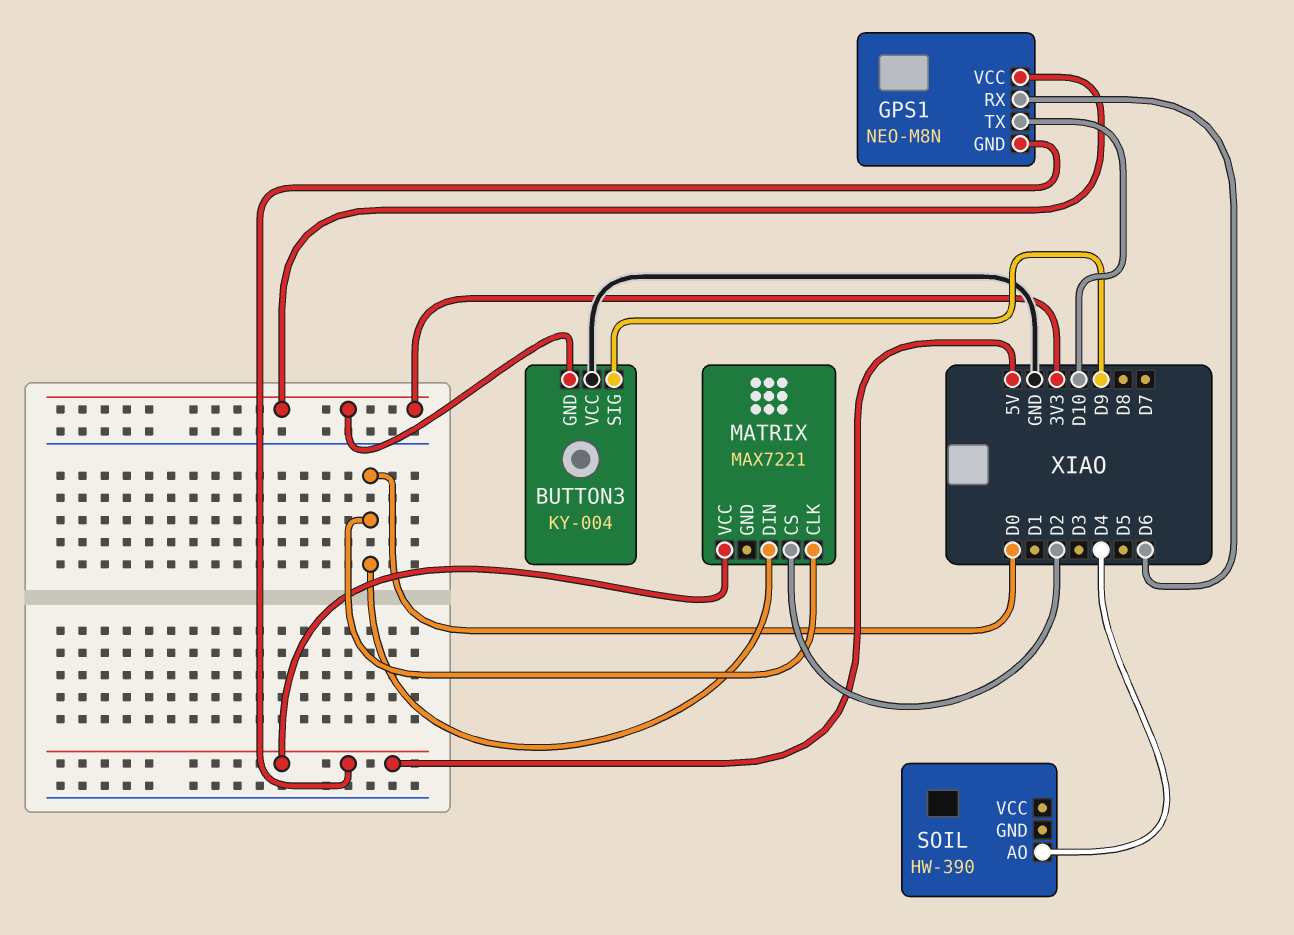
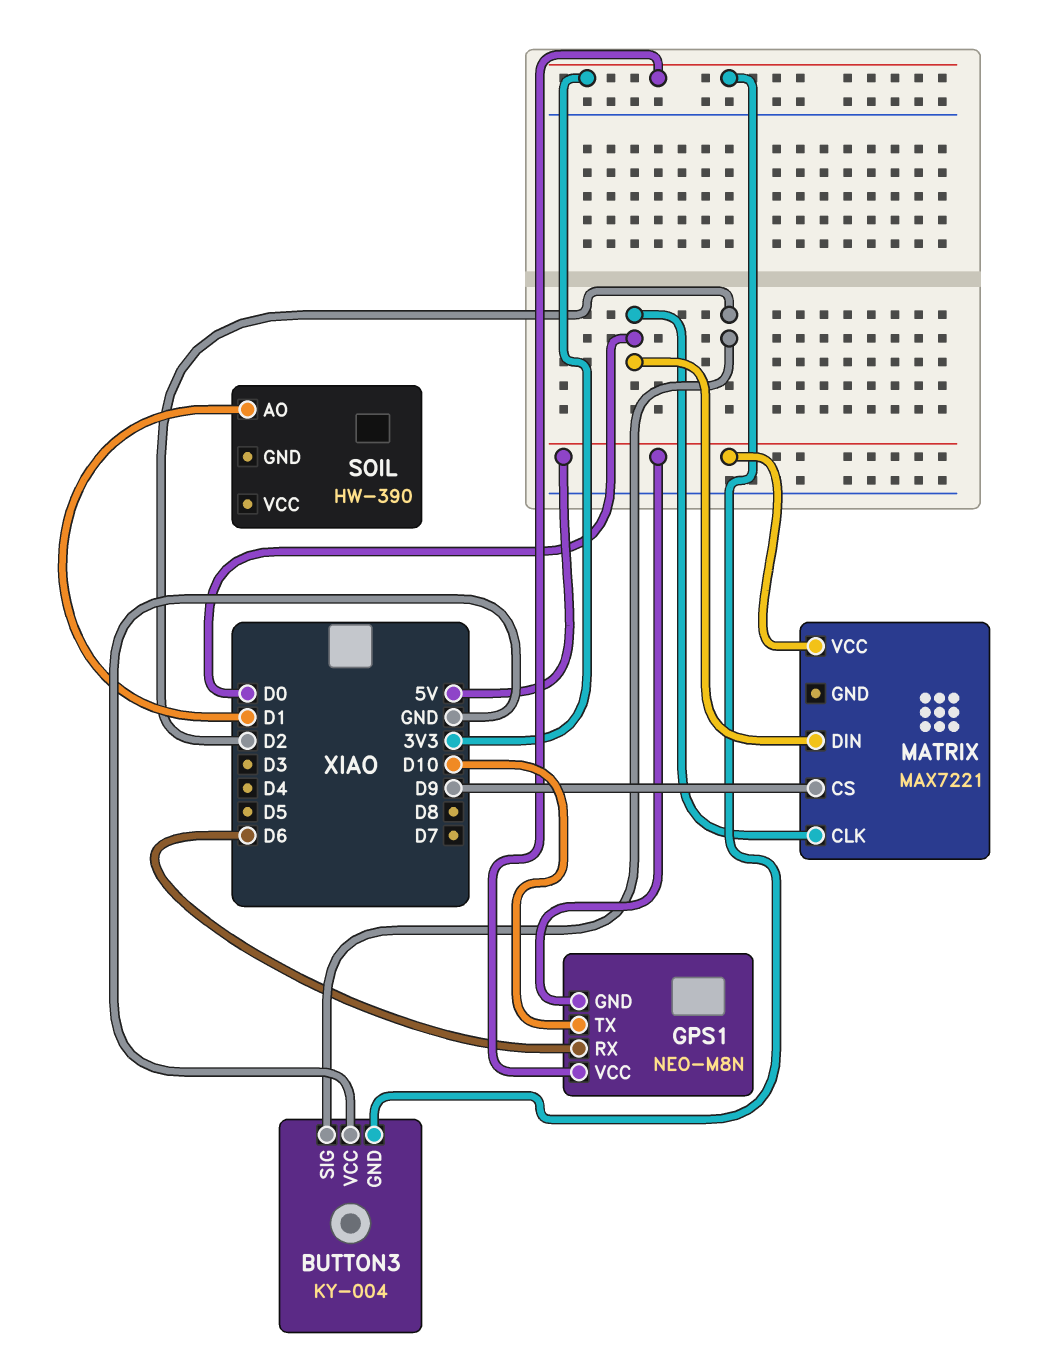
BUTTON3 pin SIG: D9 -> D2
MATRIX pin CS: D2 -> D9
SOIL pin AO: D4 -> D1

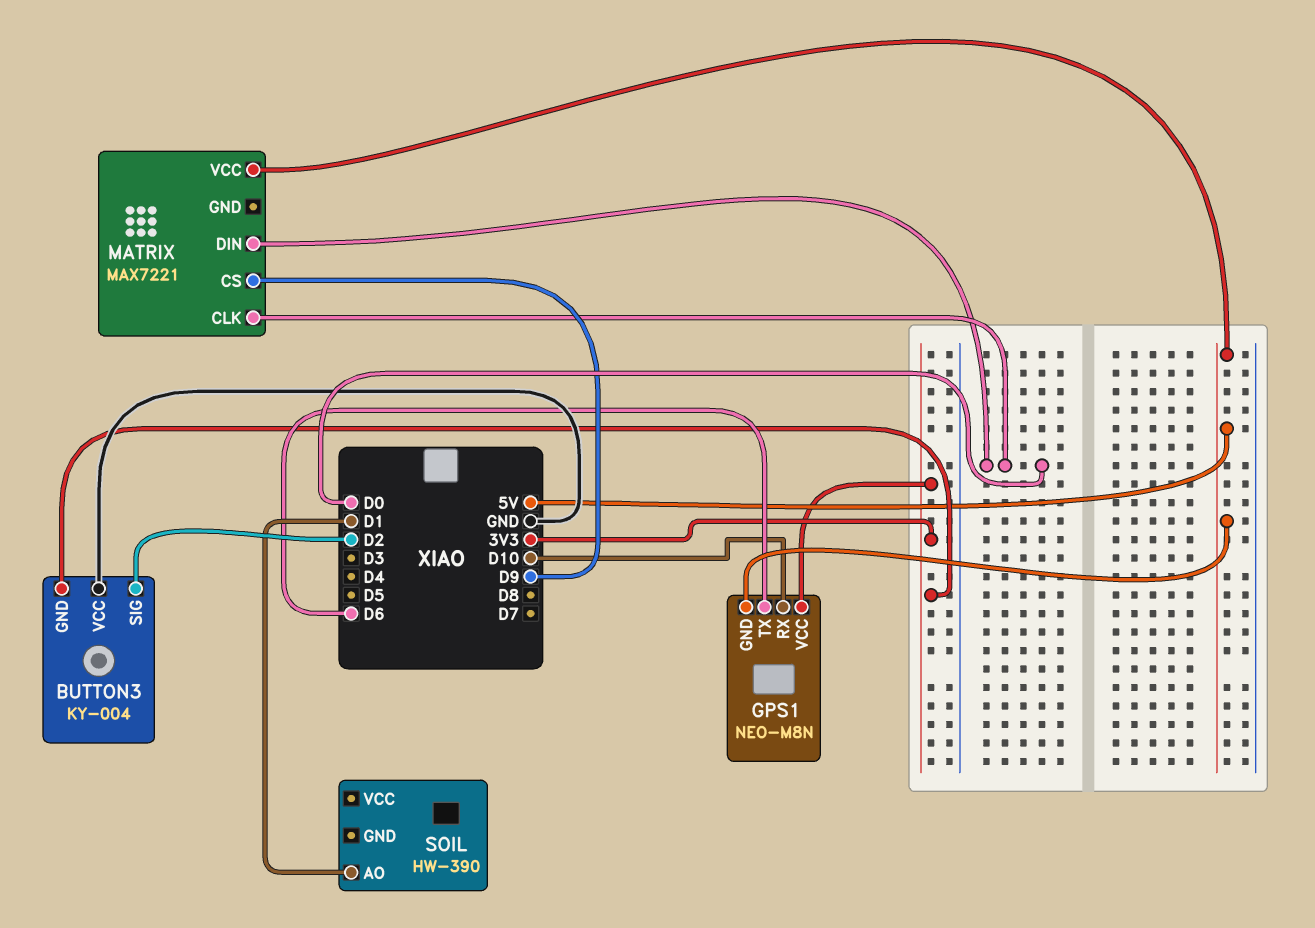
GPS1 pin RX: D6 -> D10
GPS1 pin TX: D10 -> D6

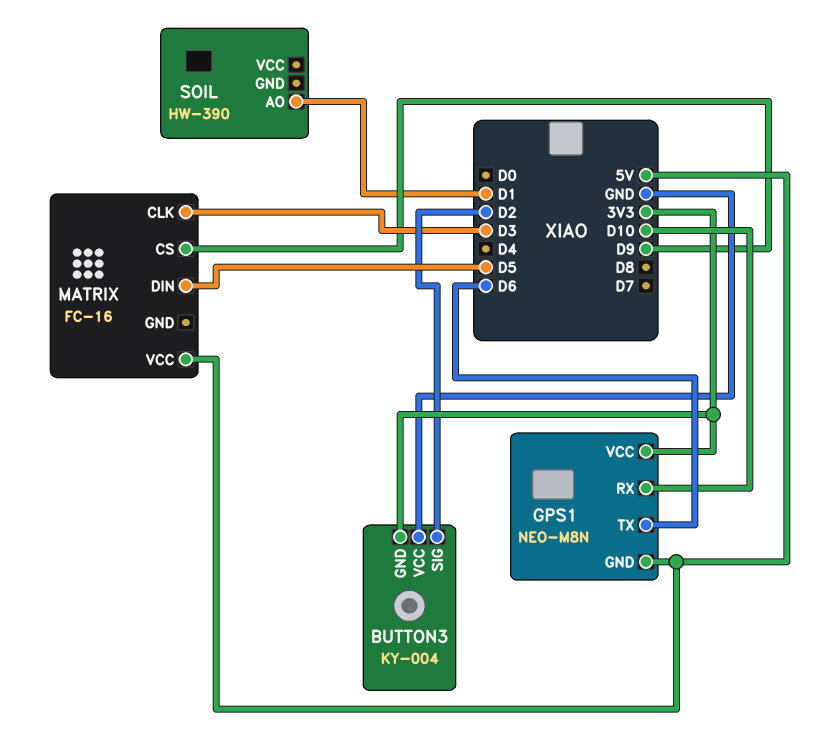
MATRIX: MAX7221 -> FC-16
MATRIX pin CLK: D0 -> D3
MATRIX pin DIN: D0 -> D5

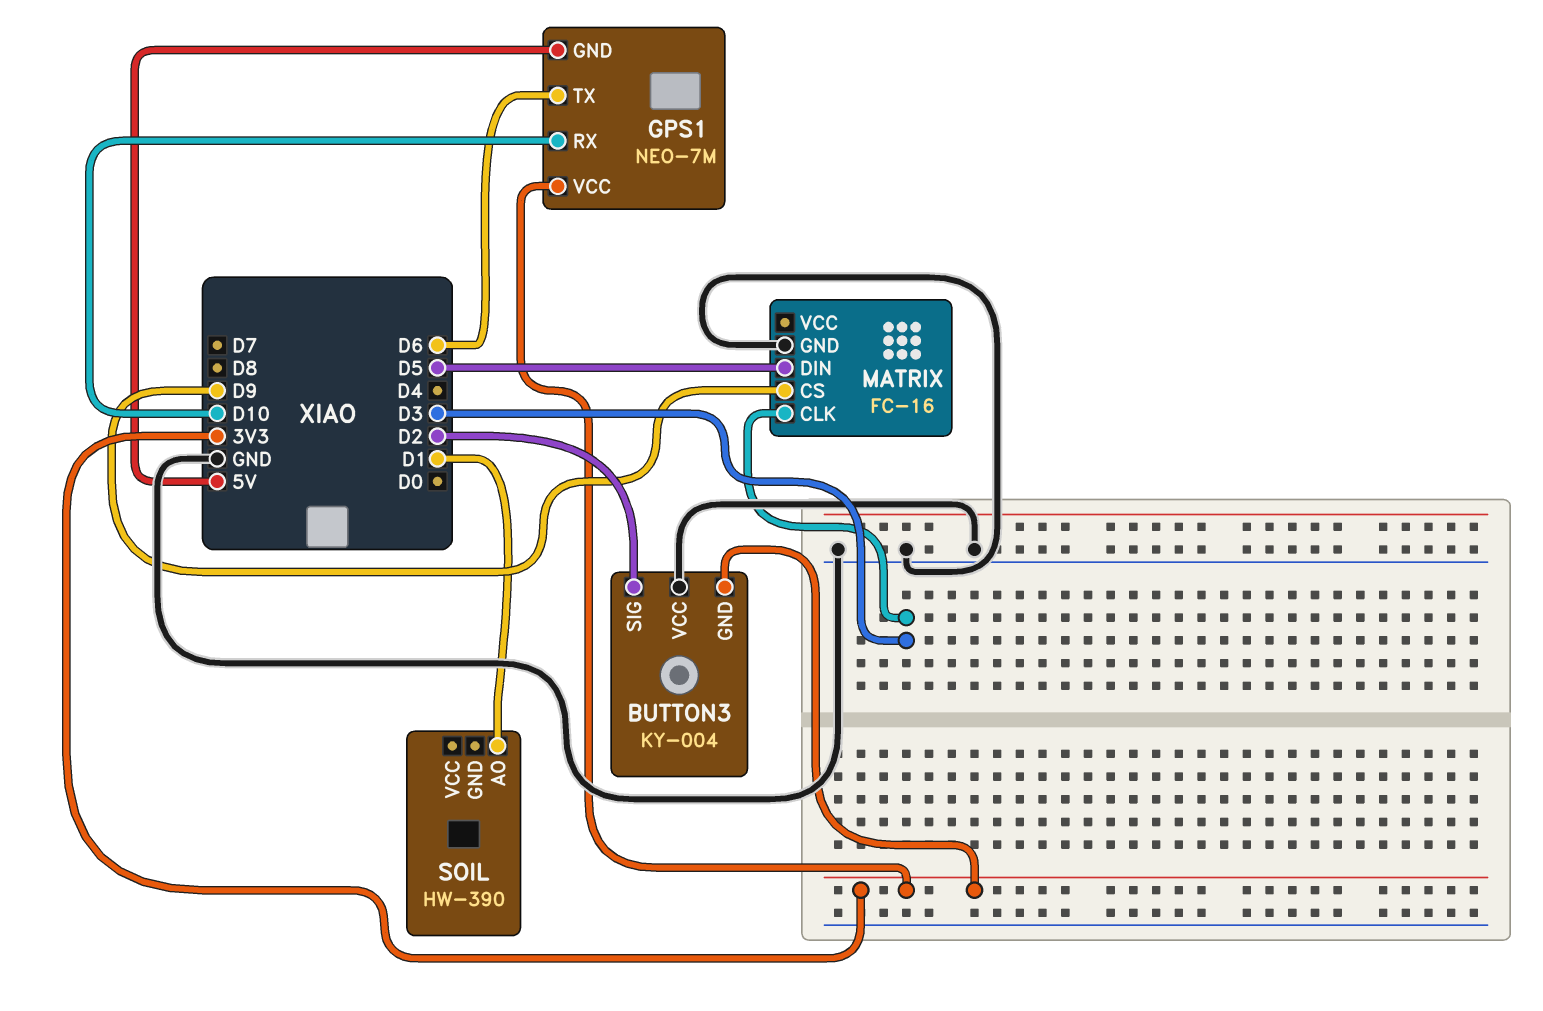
GPS1: NEO-M8N -> NEO-7M
MATRIX pin GND: none -> GND
MATRIX pin VCC: 5V -> none

